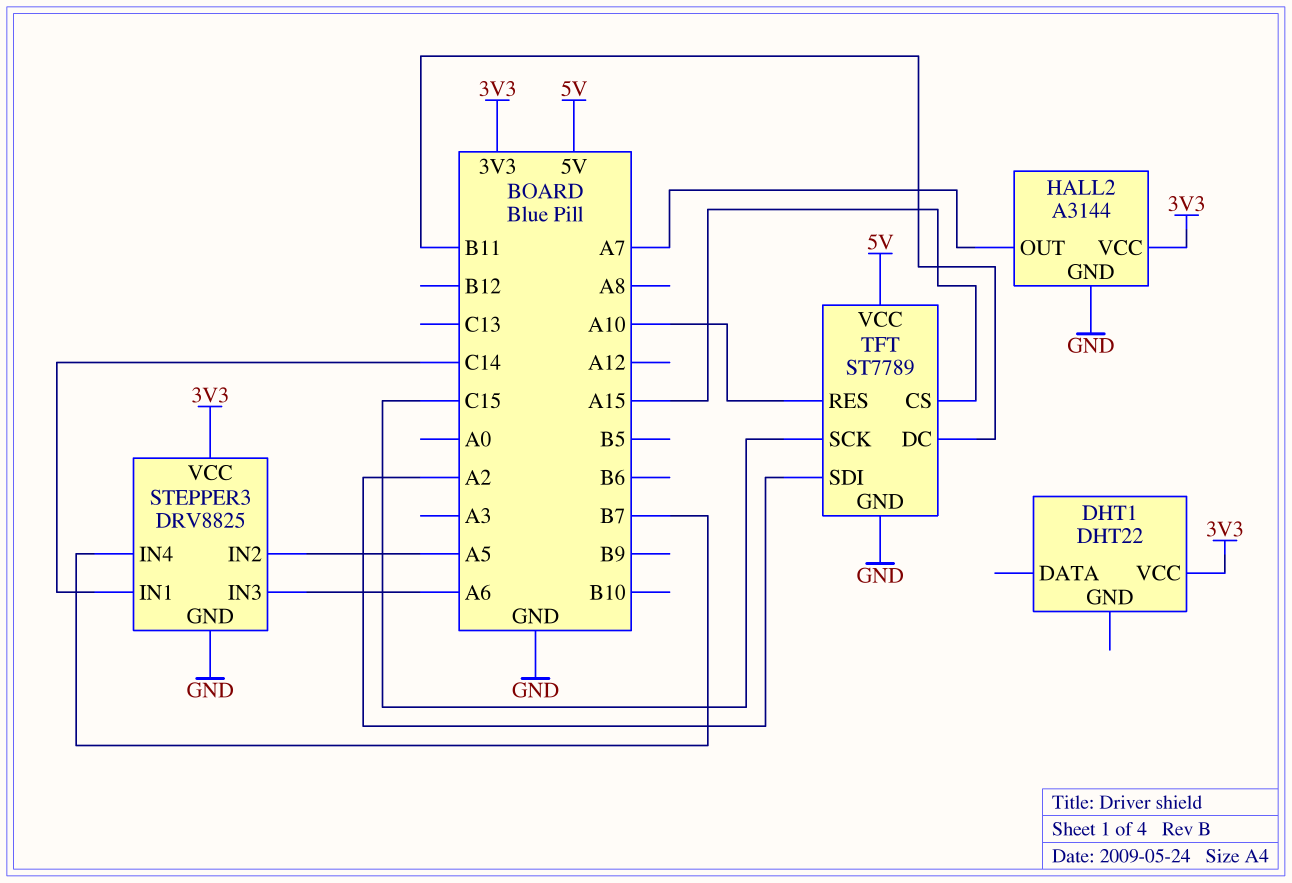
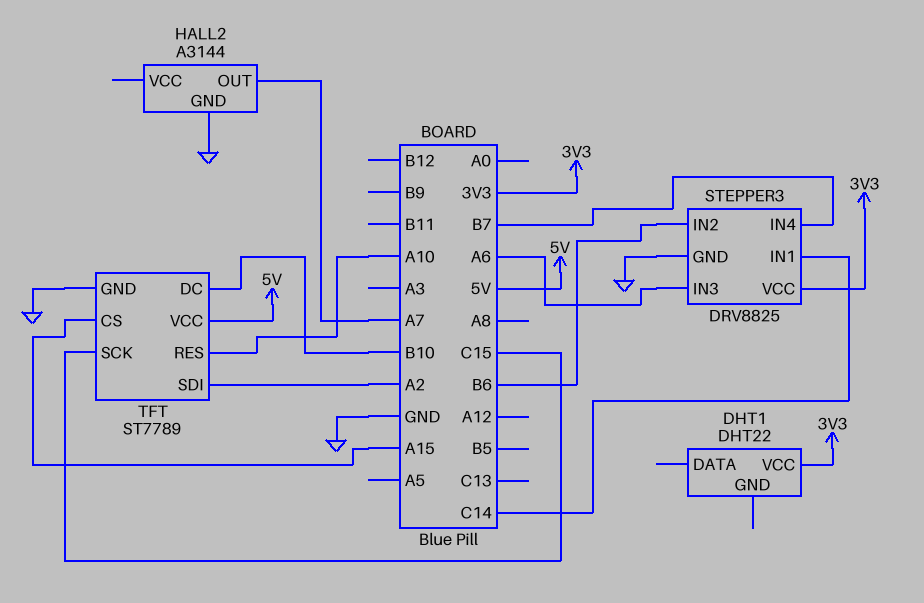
HALL2 pin VCC: 3V3 -> none
STEPPER3 pin IN2: A5 -> B6
TFT pin DC: B11 -> B10

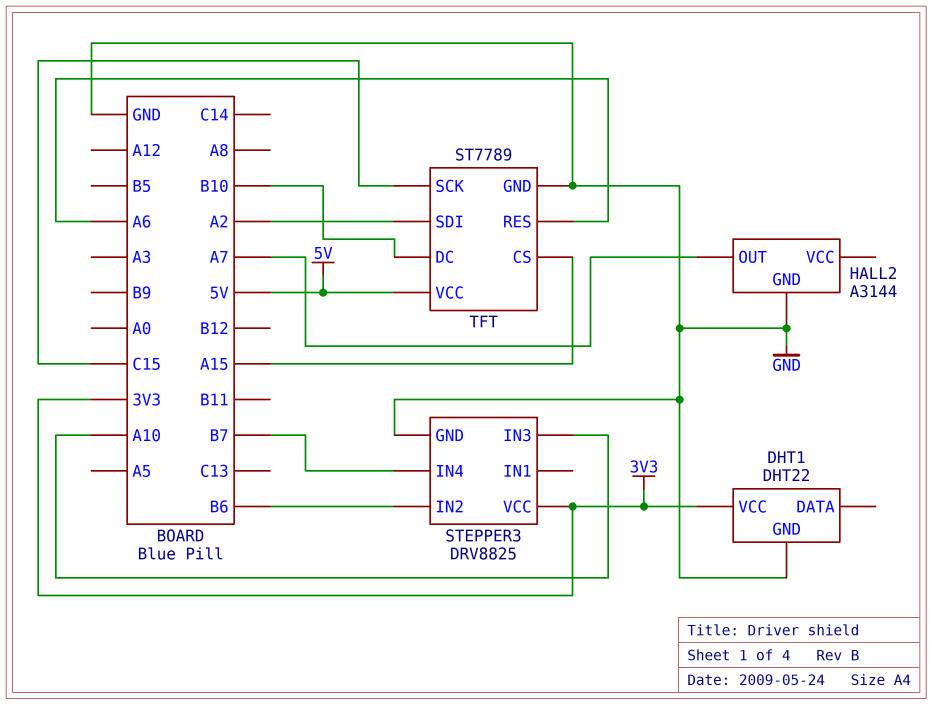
DHT1 pin GND: none -> GND
STEPPER3 pin IN1: C14 -> none
STEPPER3 pin IN3: A6 -> A10
TFT pin RES: A10 -> A6

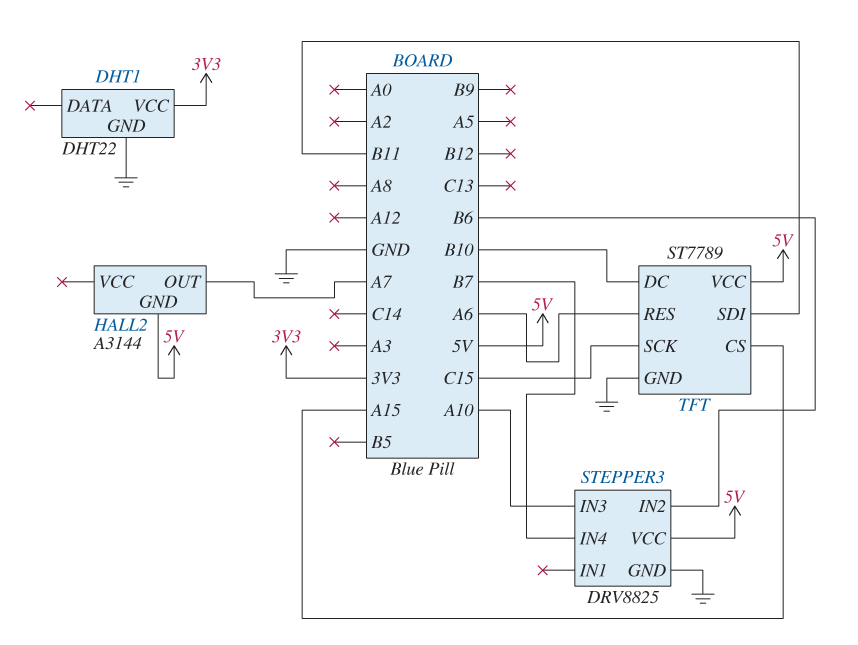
HALL2 pin GND: GND -> 5V
STEPPER3 pin VCC: 3V3 -> 5V
TFT pin SDI: A2 -> B11

